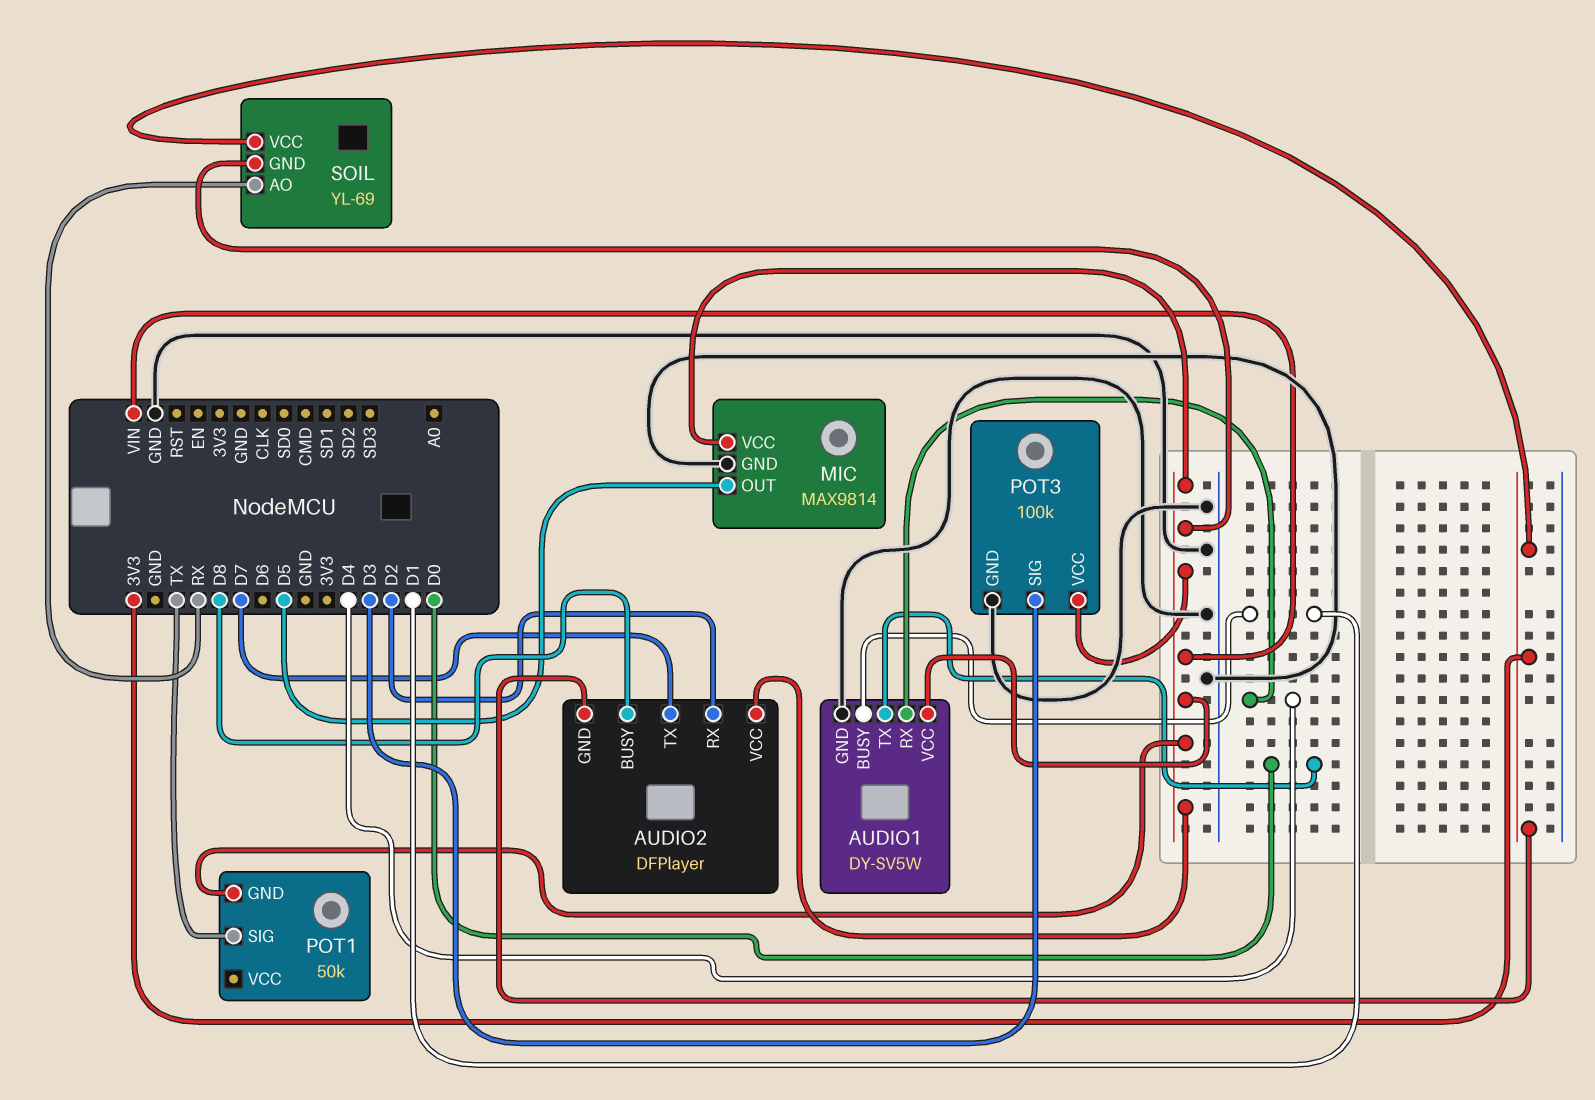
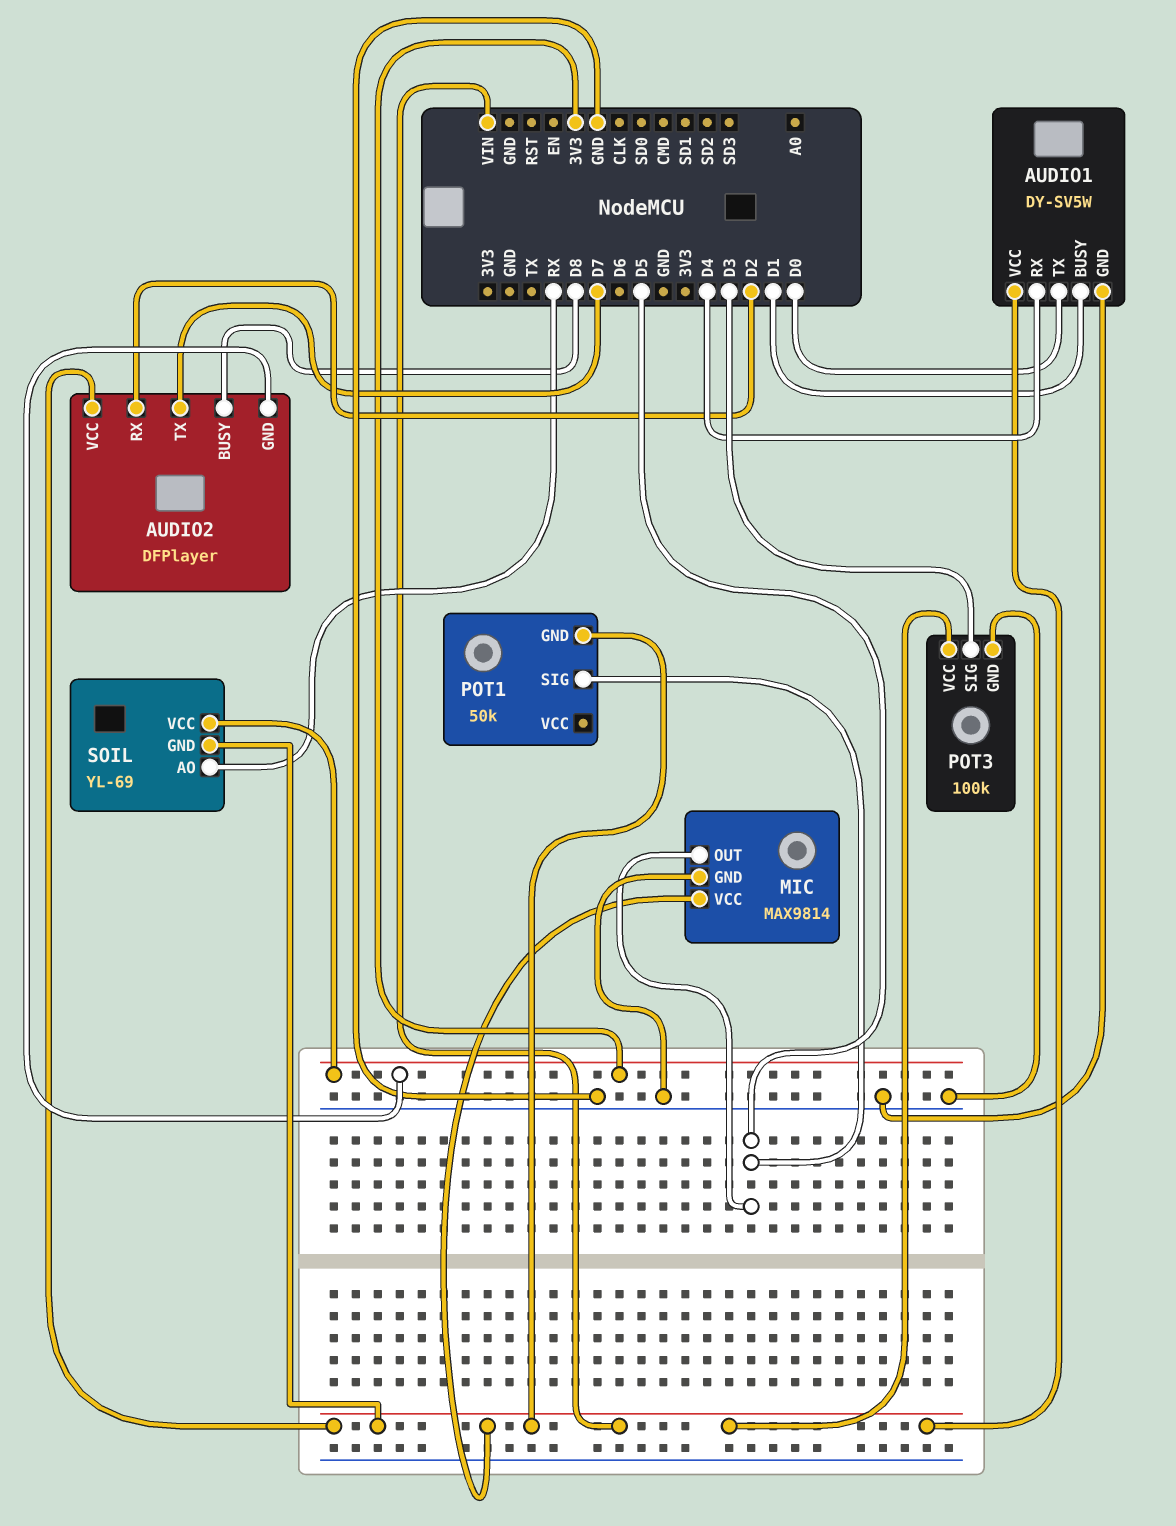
POT1 pin SIG: TX -> D5

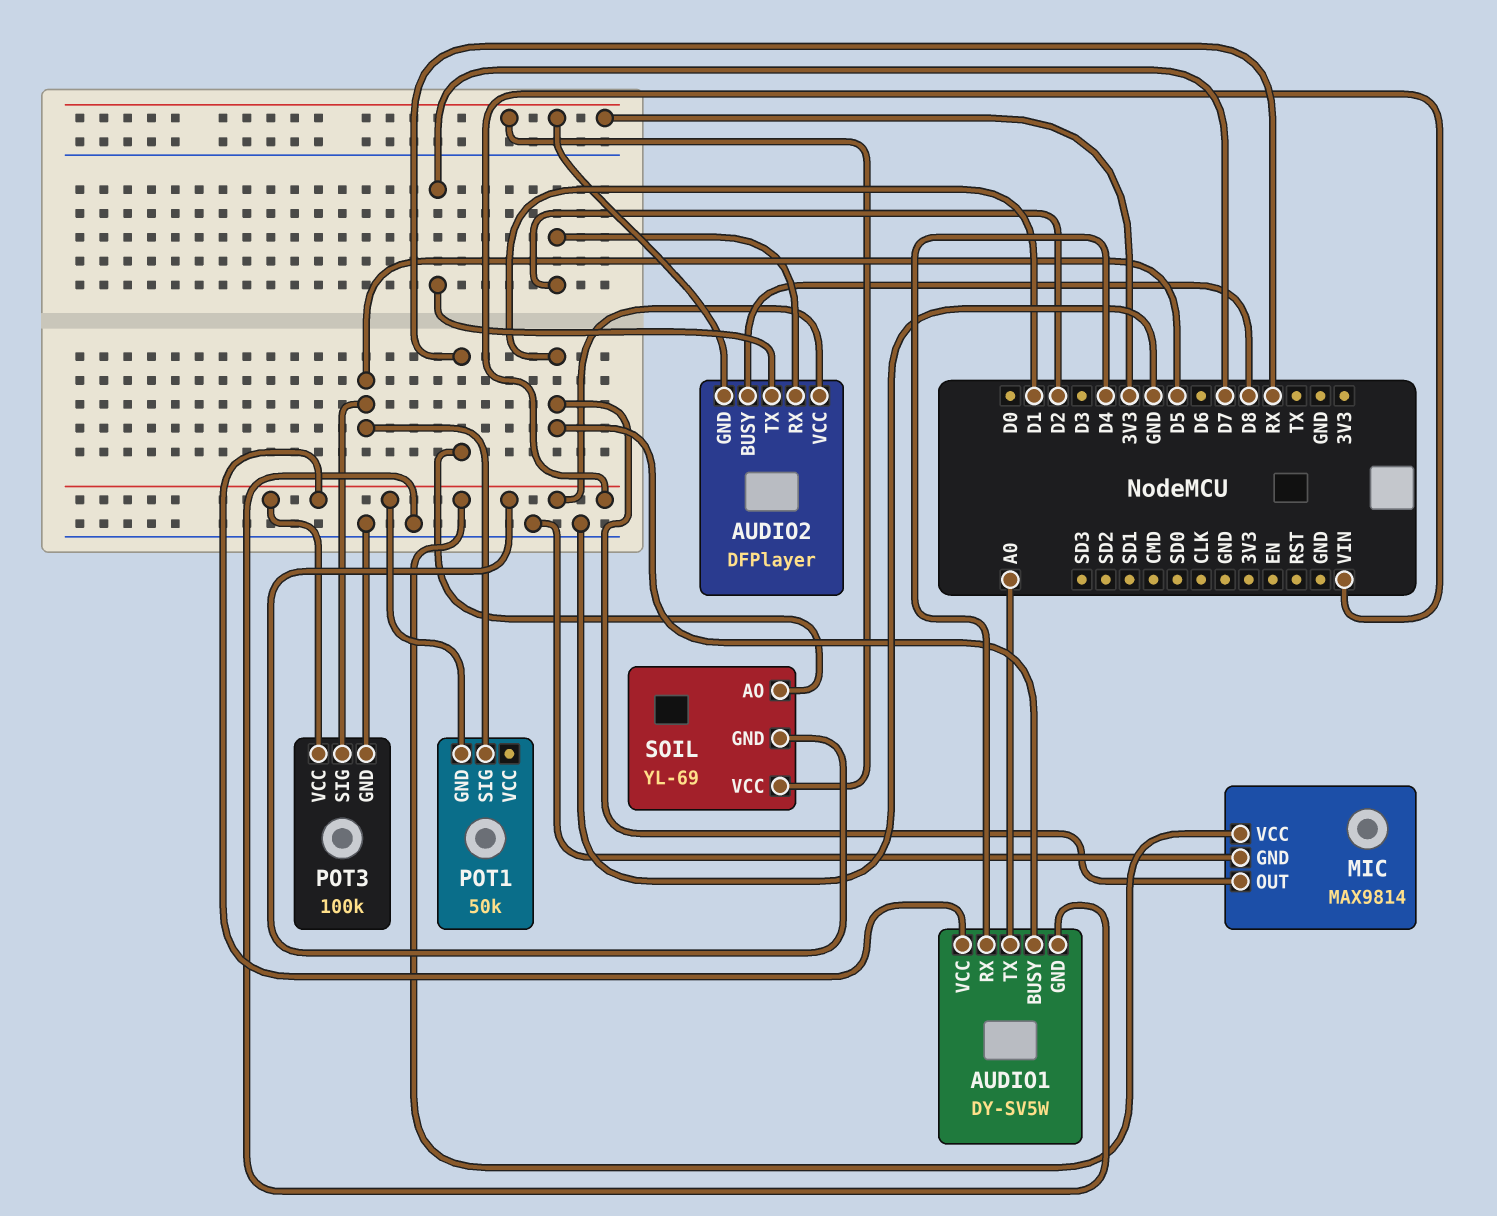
AUDIO1 pin TX: D0 -> A0
MIC pin OUT: D5 -> D1
POT3 pin SIG: D3 -> D5

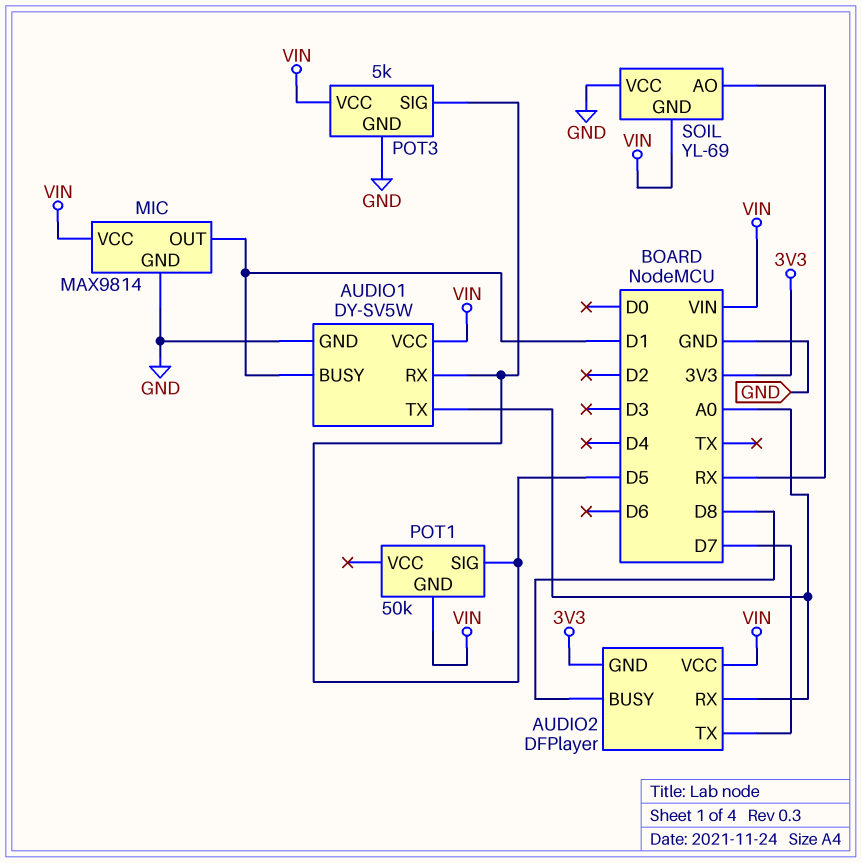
AUDIO1 pin RX: D4 -> D5
AUDIO2 pin RX: D2 -> A0
POT3: 100k -> 5k
SOIL pin VCC: 3V3 -> GND

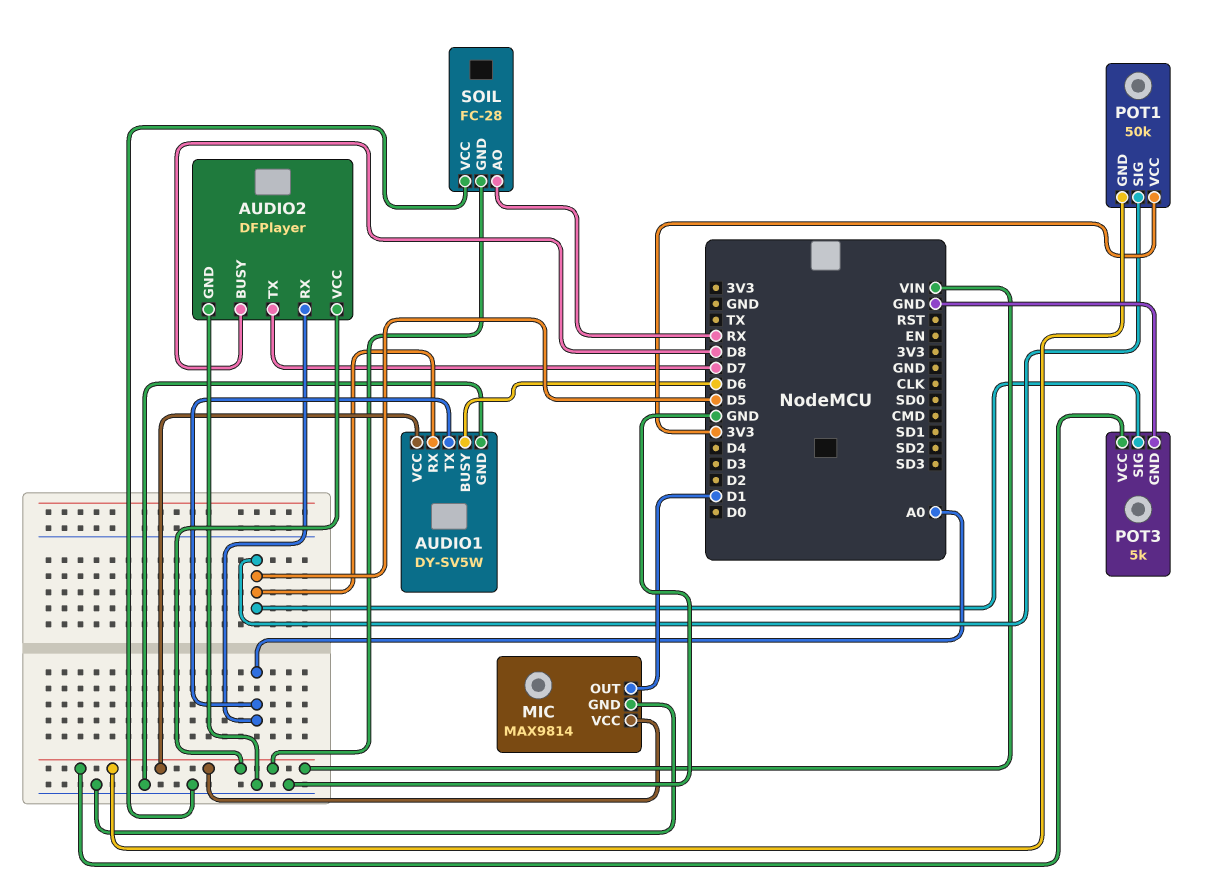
AUDIO1 pin BUSY: D1 -> D6
AUDIO2 pin GND: 3V3 -> GND
POT1 pin VCC: none -> 3V3
SOIL: YL-69 -> FC-28

